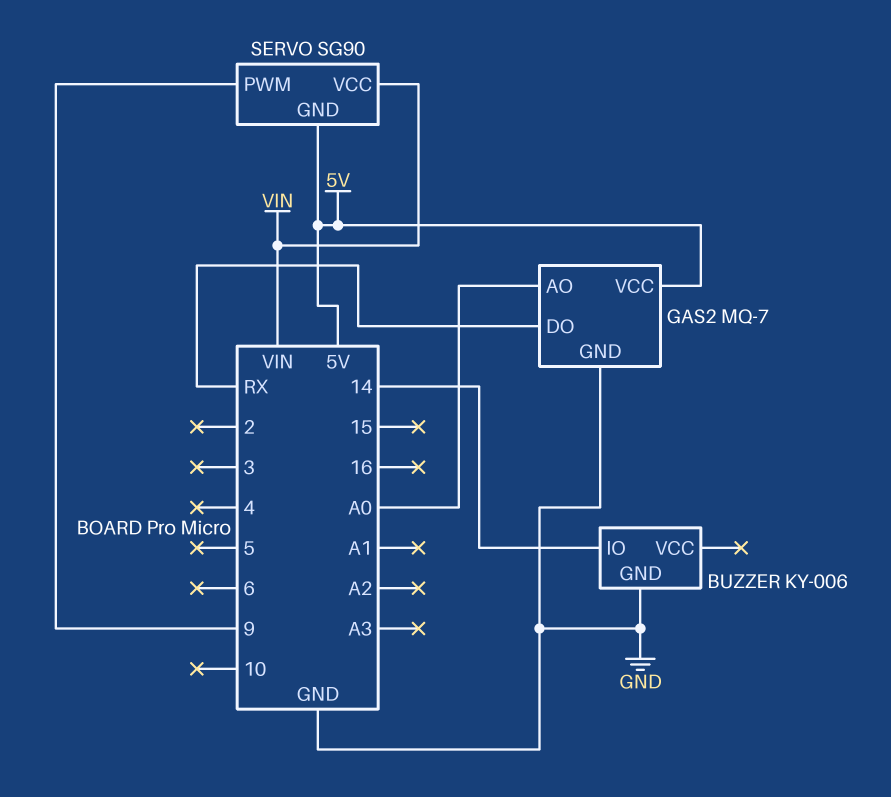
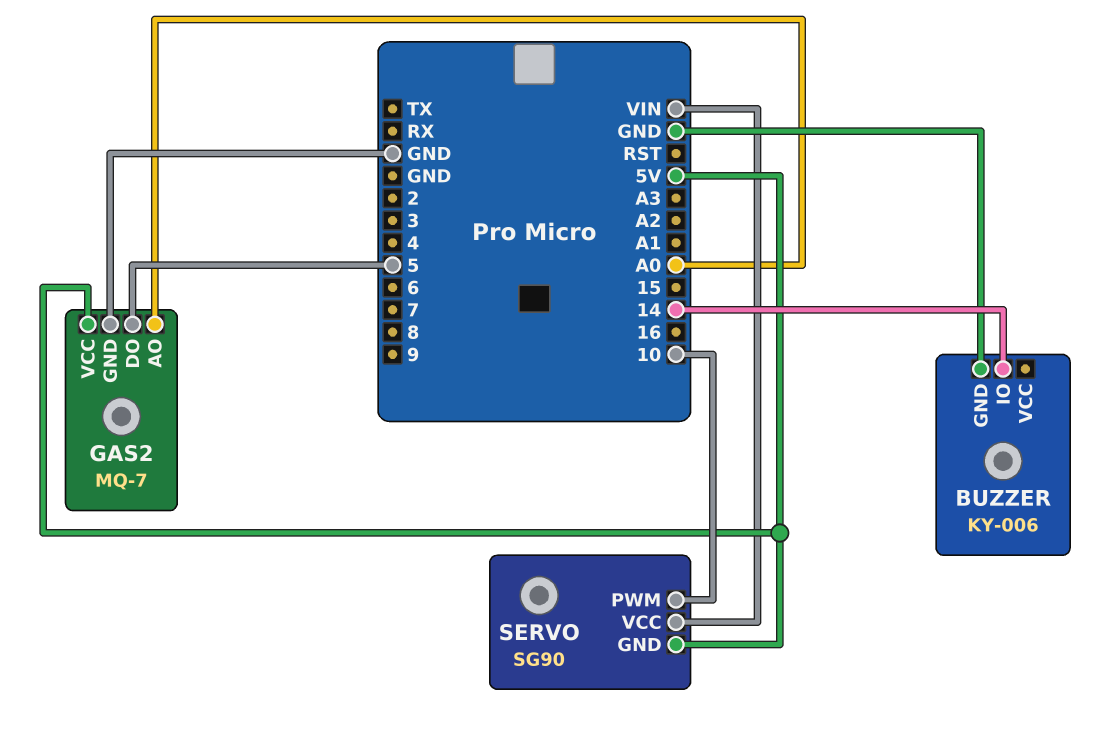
GAS2 pin DO: RX -> 5
SERVO pin PWM: 9 -> 10

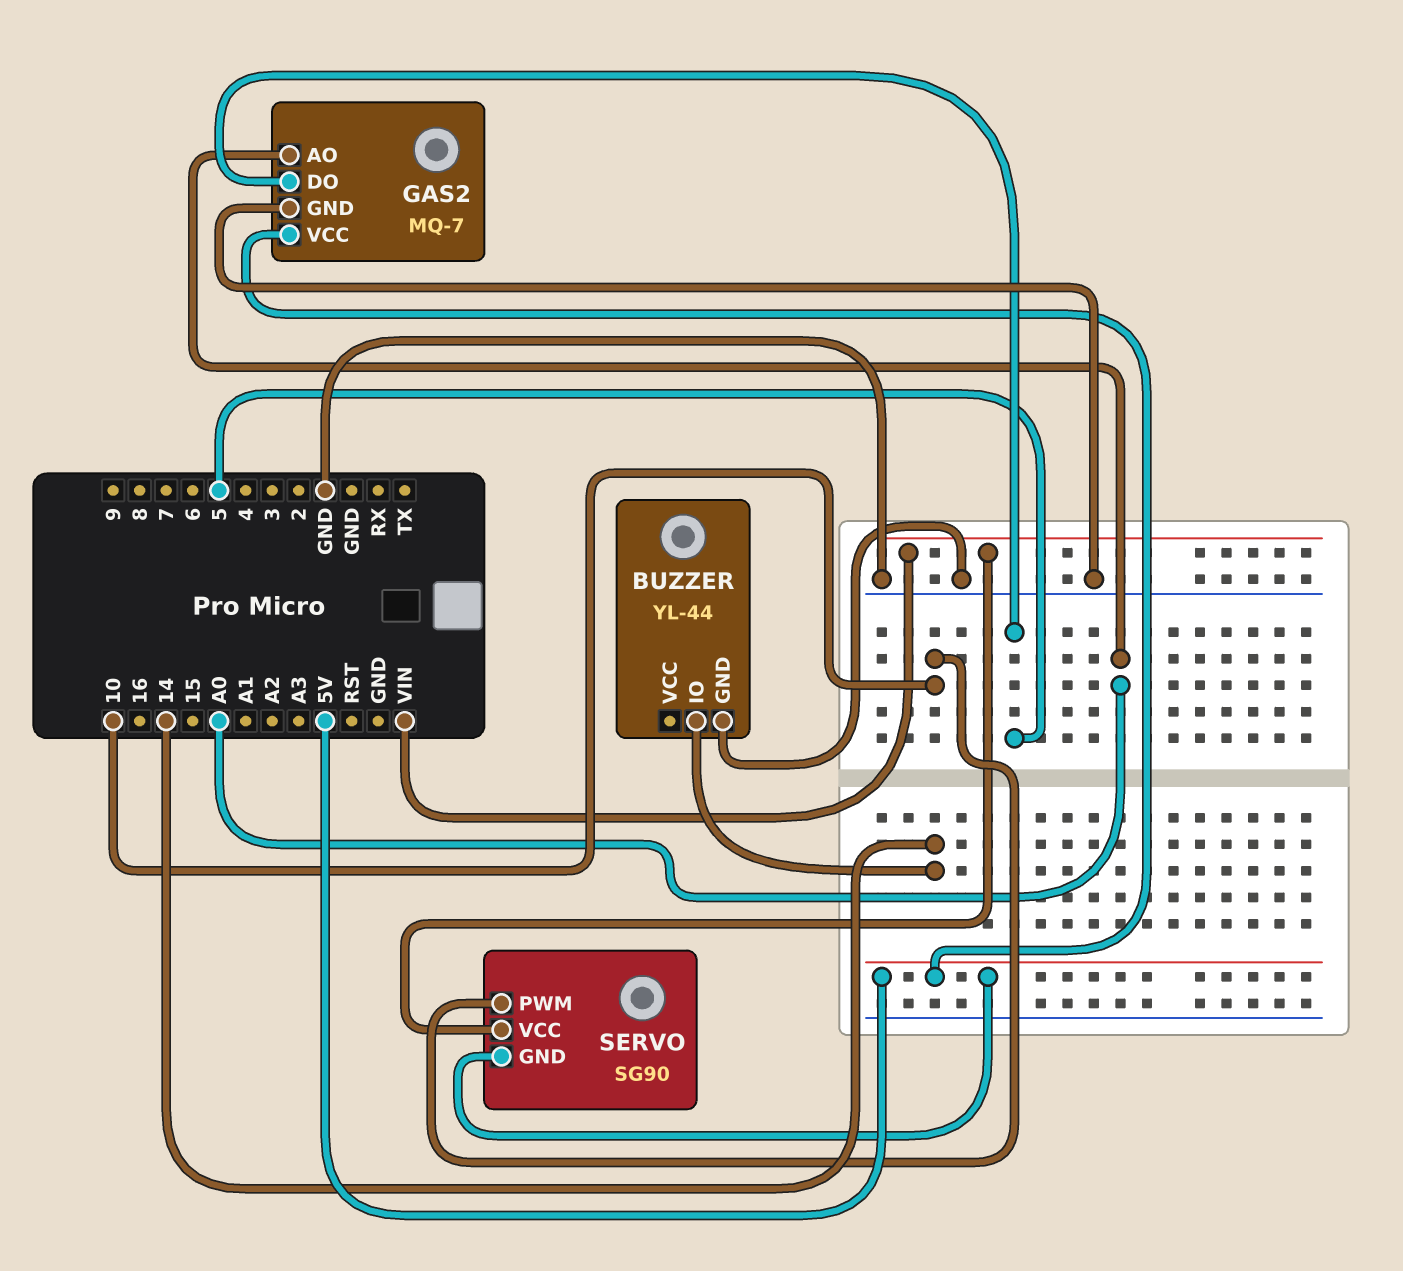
BUZZER: KY-006 -> YL-44

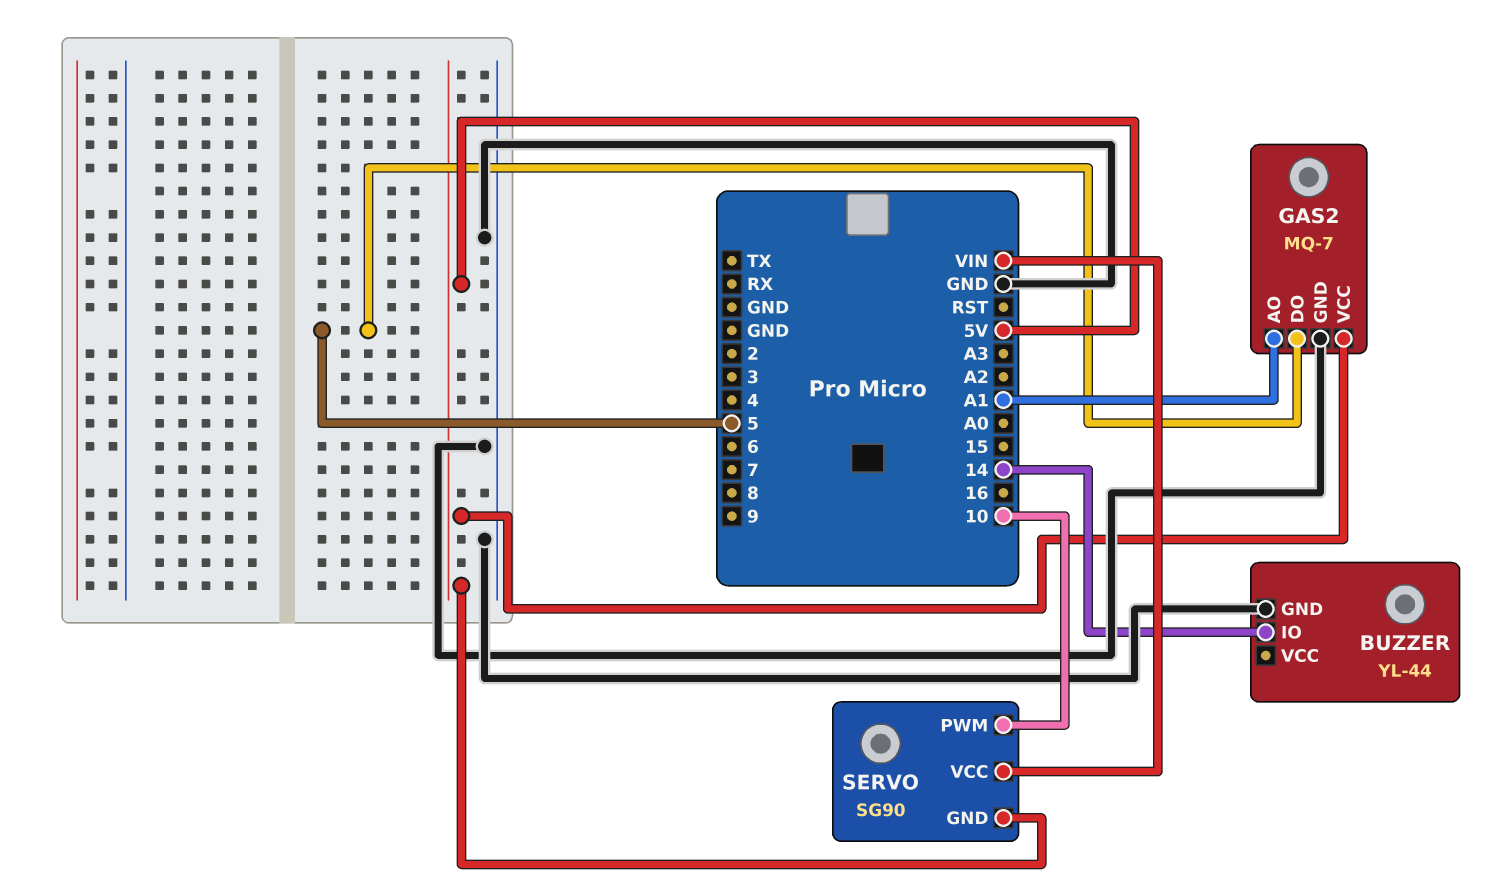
GAS2 pin AO: A0 -> A1

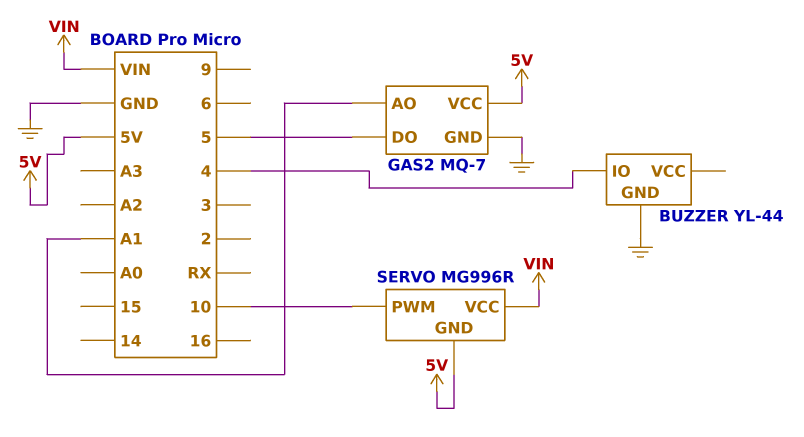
BUZZER pin IO: 14 -> 4
SERVO: SG90 -> MG996R

